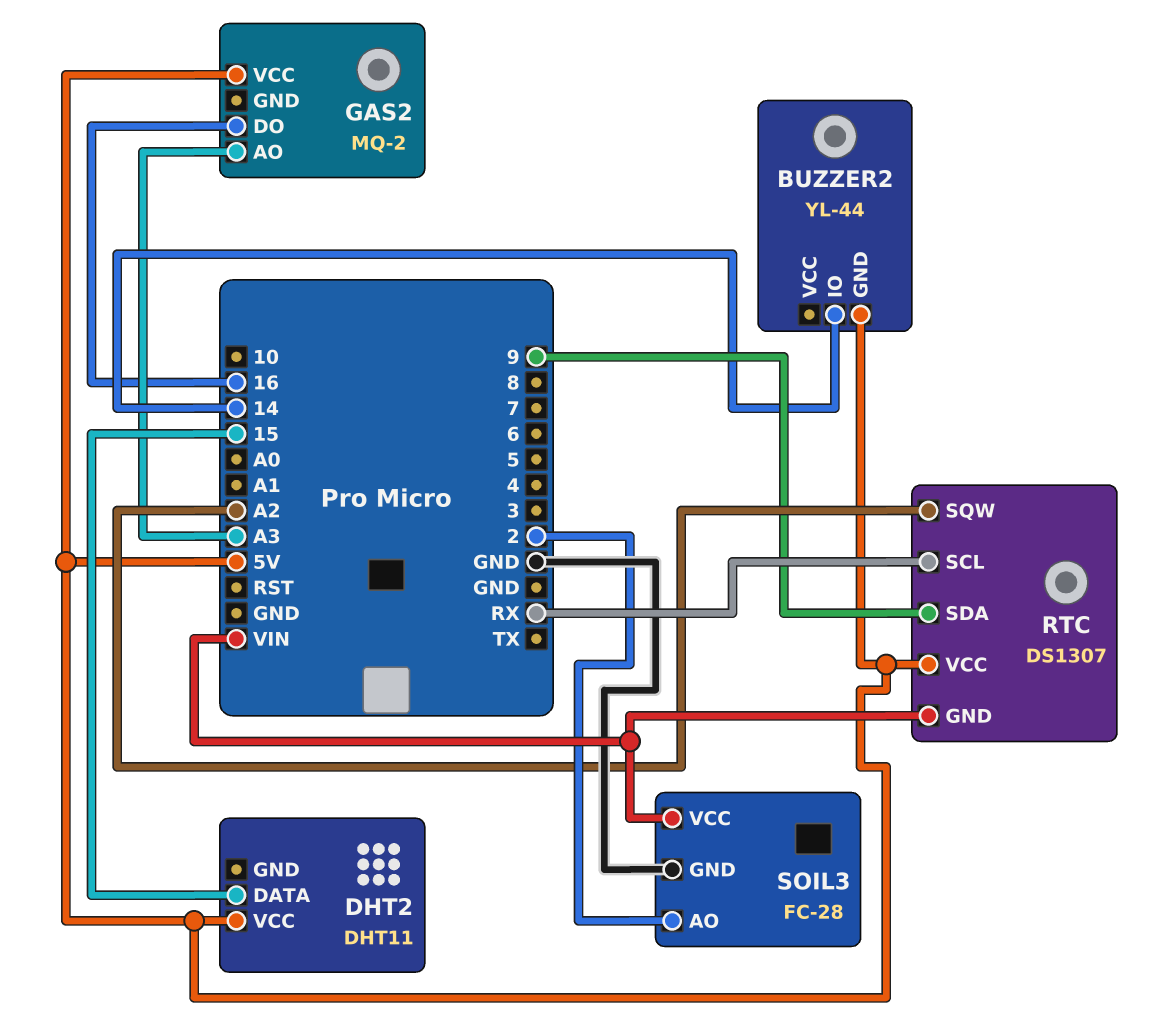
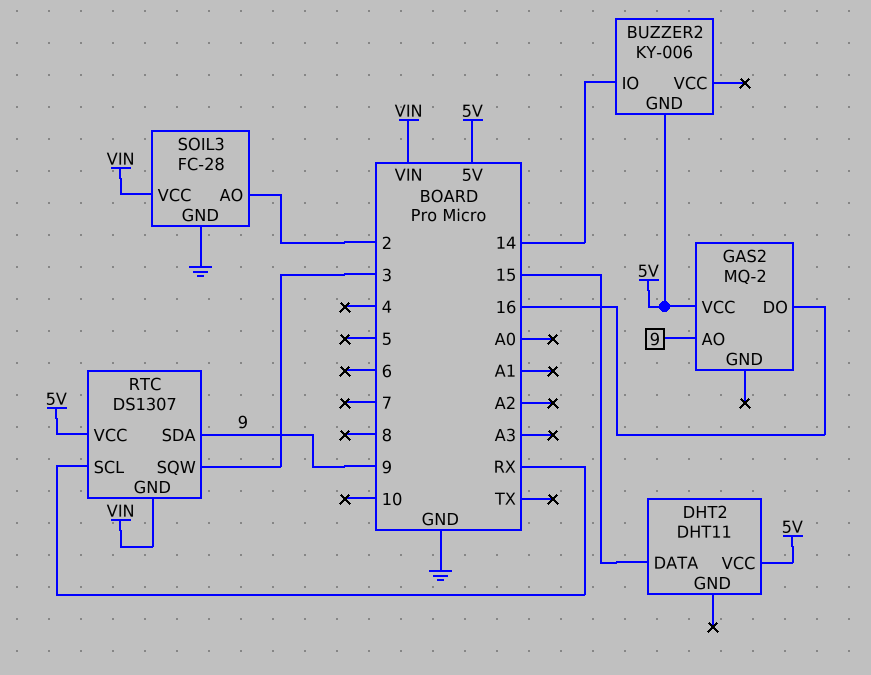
BUZZER2: YL-44 -> KY-006
GAS2 pin AO: A3 -> 9
RTC pin SQW: A2 -> 3

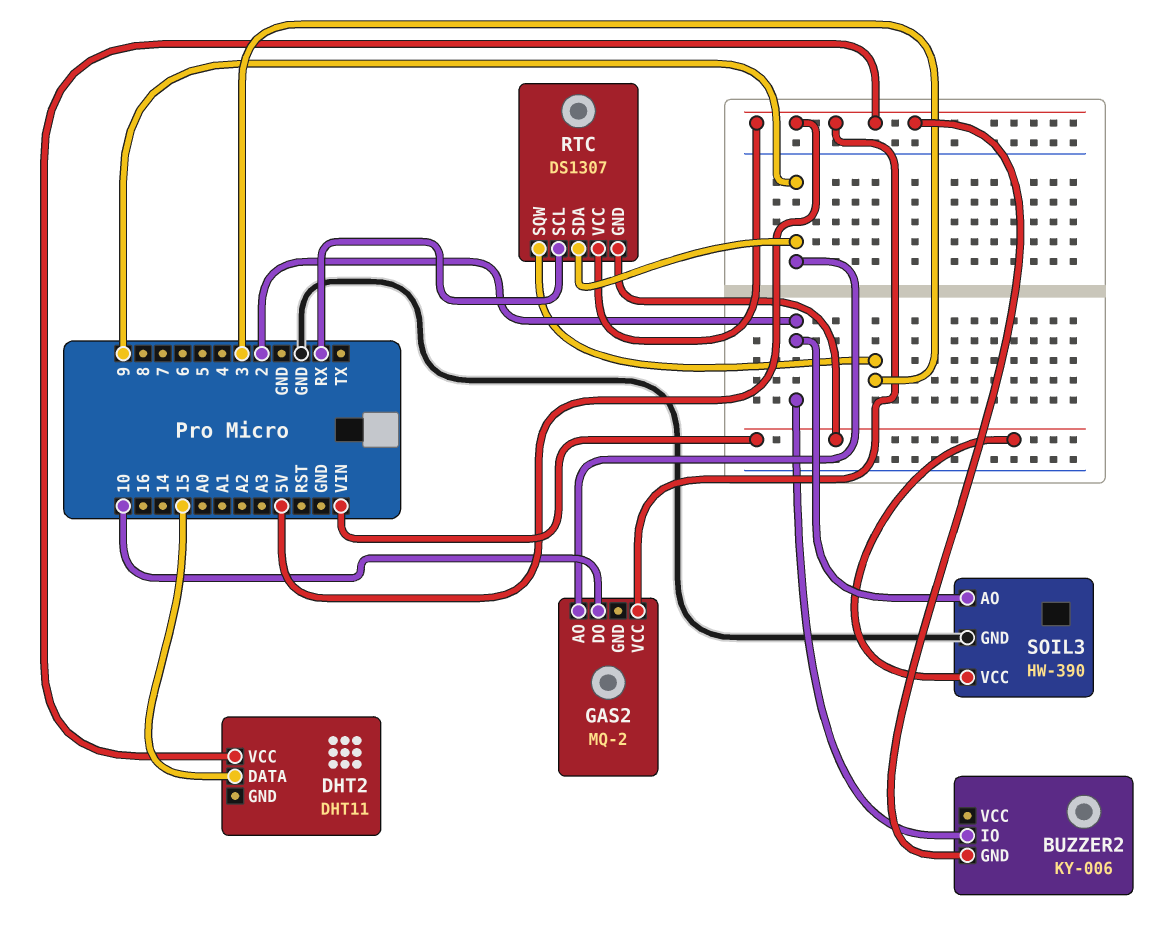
BUZZER2 pin IO: 14 -> 2
GAS2 pin DO: 16 -> 10
SOIL3: FC-28 -> HW-390

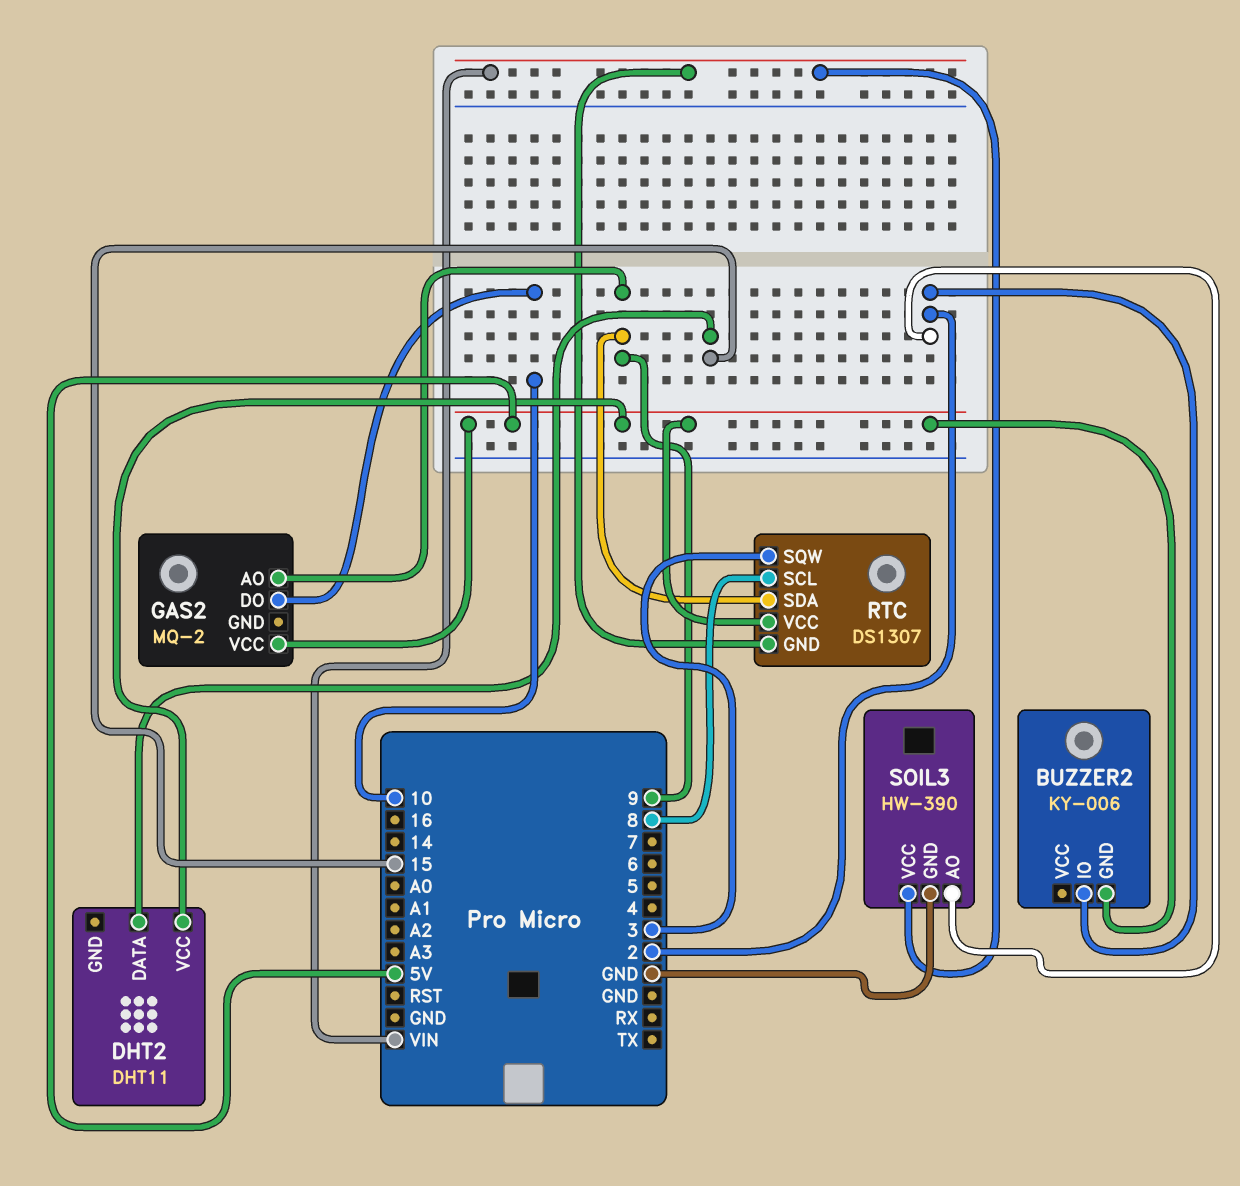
RTC pin SCL: RX -> 8

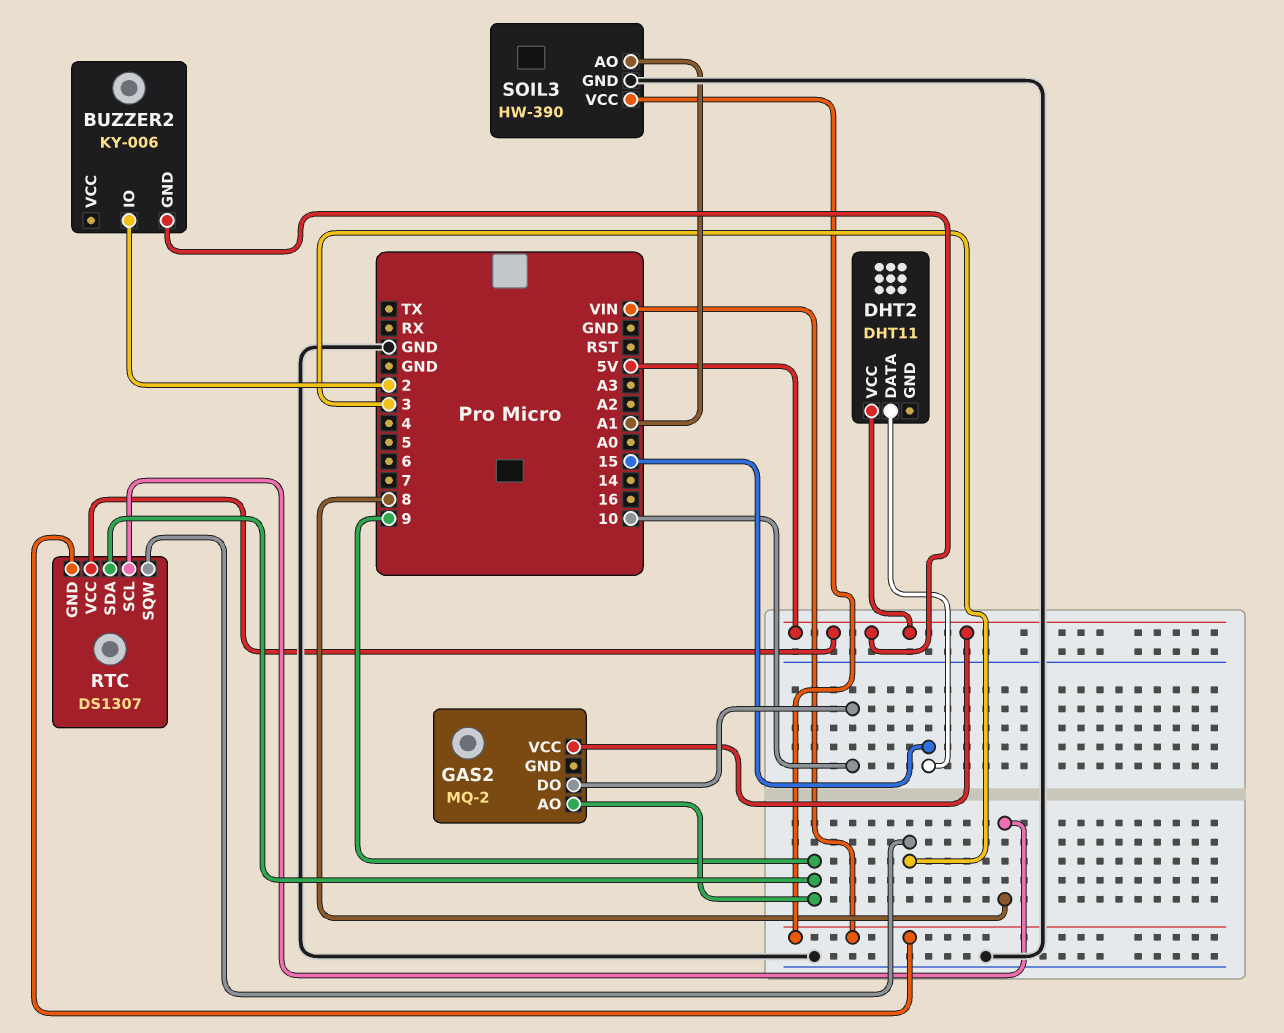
SOIL3 pin AO: 2 -> A1

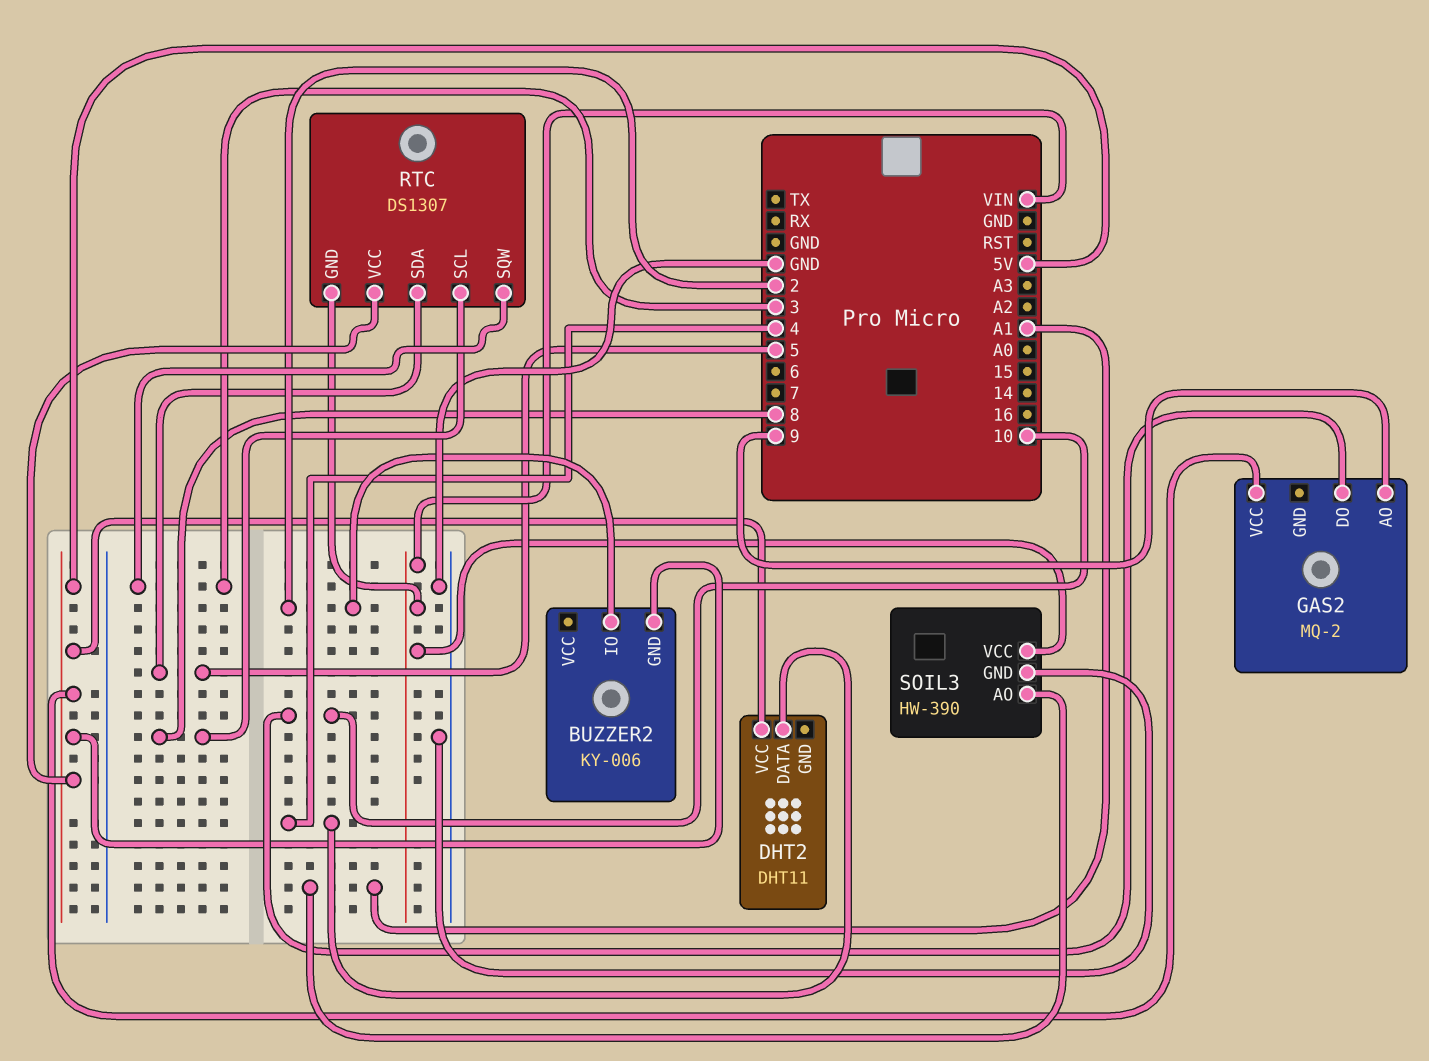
DHT2 pin DATA: 15 -> 4
RTC pin SDA: 9 -> 5

